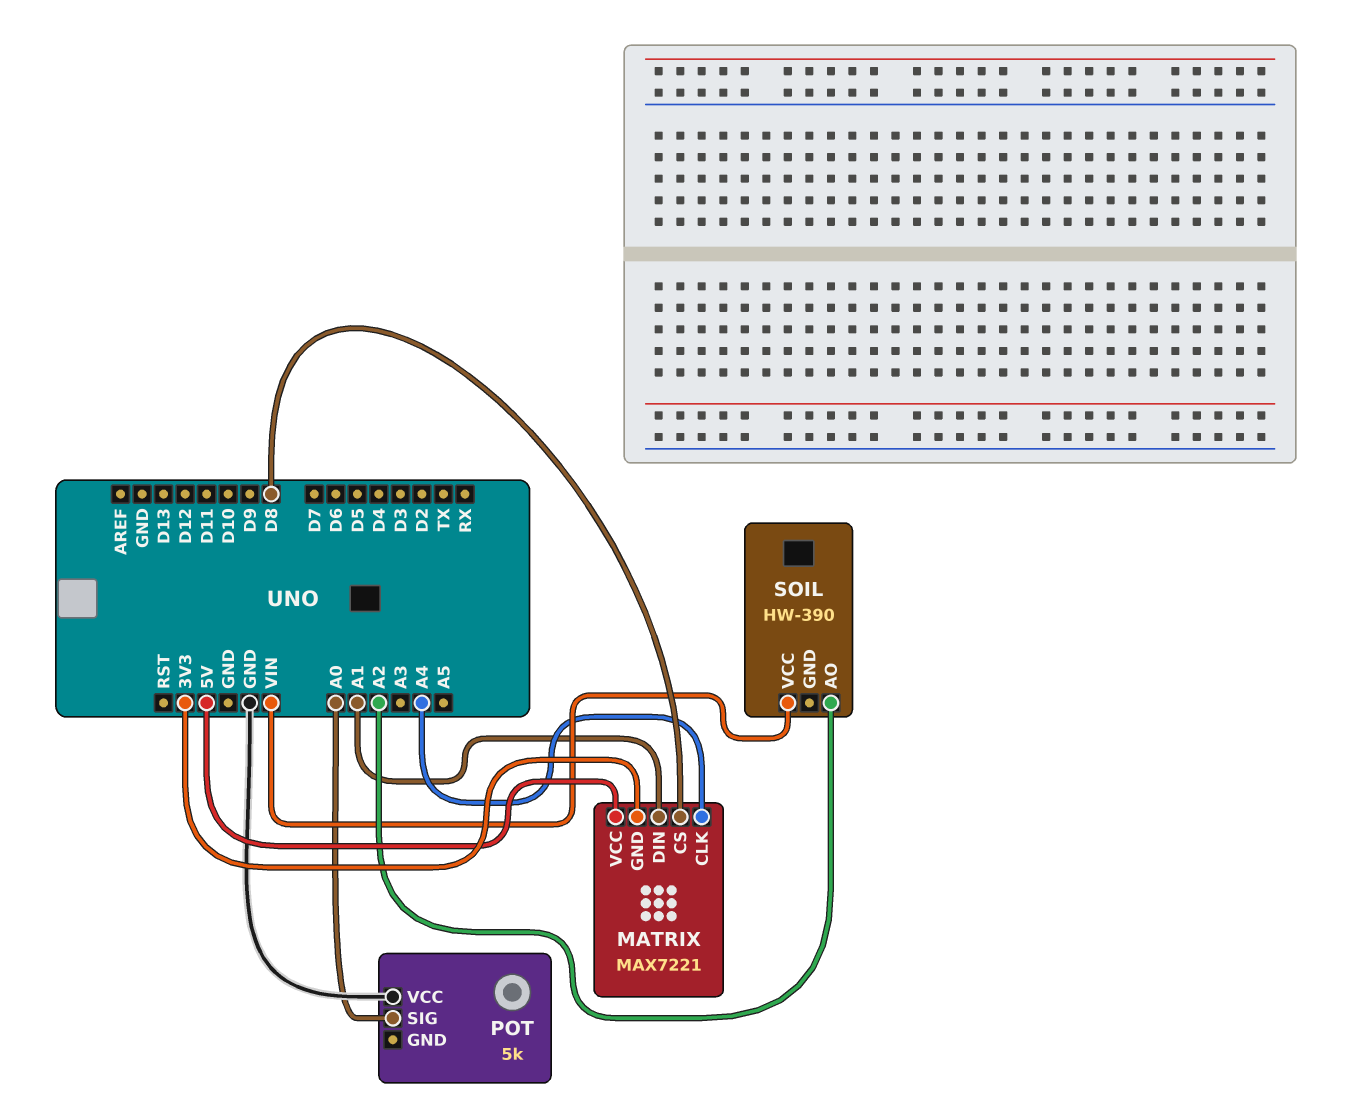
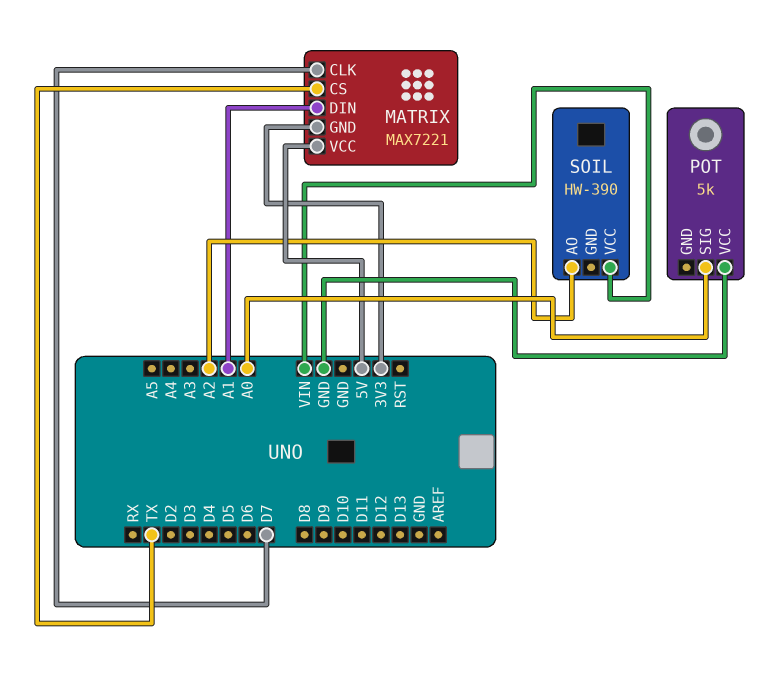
MATRIX pin CLK: A4 -> D7
MATRIX pin CS: D8 -> TX

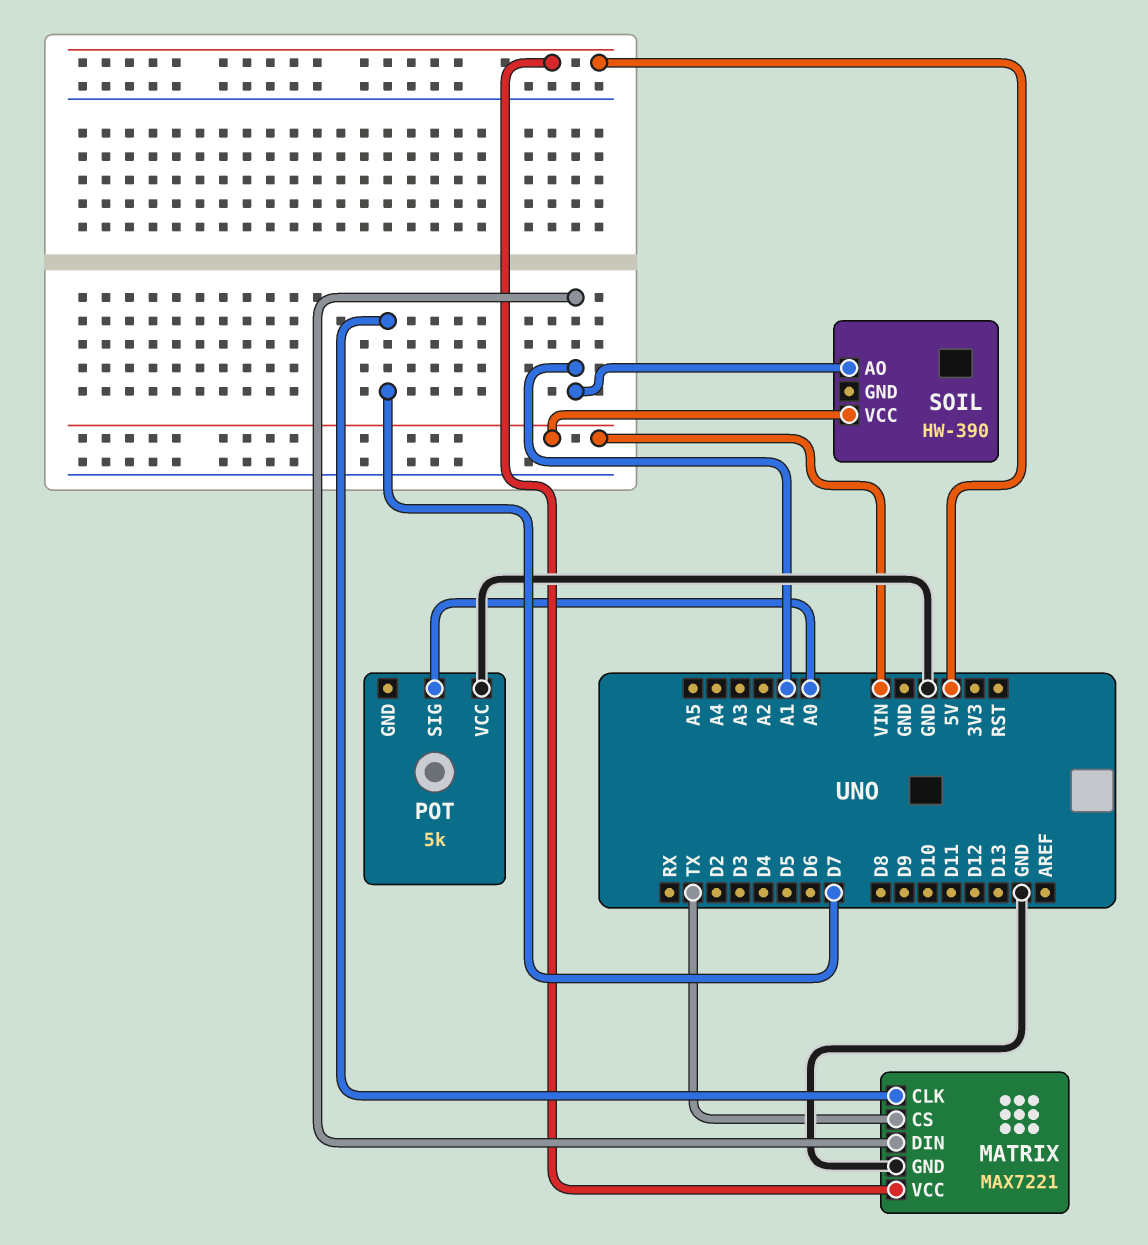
MATRIX pin GND: 3V3 -> GND
SOIL pin AO: A2 -> A1

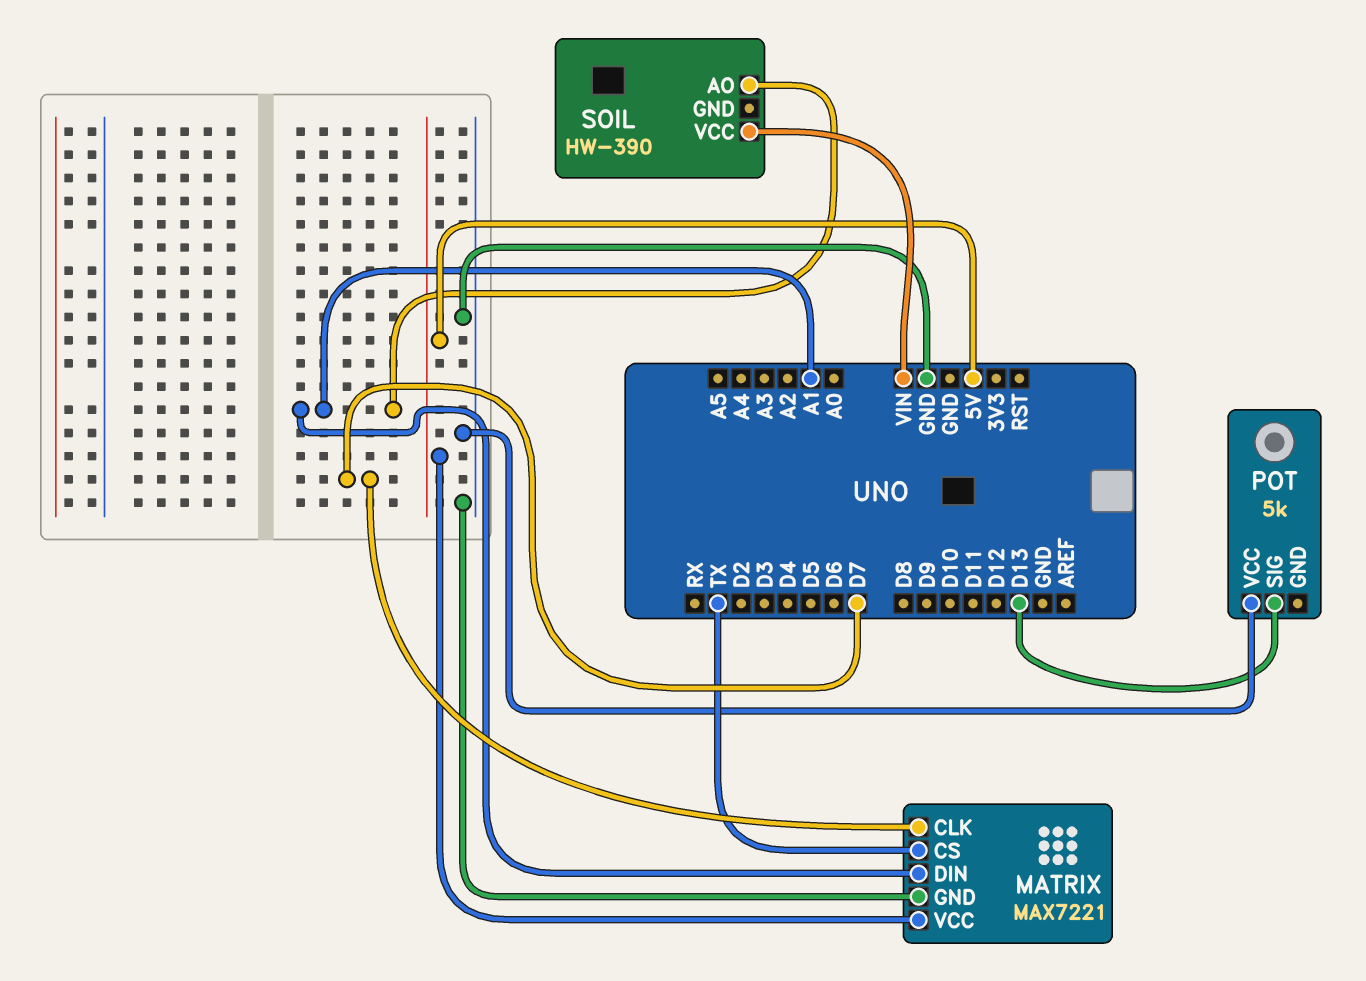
POT pin SIG: A0 -> D13

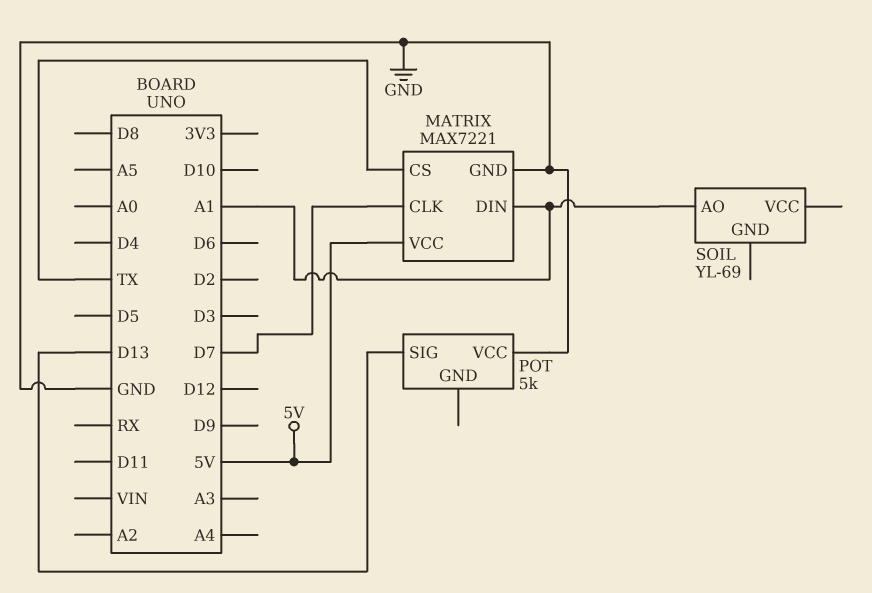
SOIL: HW-390 -> YL-69
SOIL pin VCC: VIN -> none

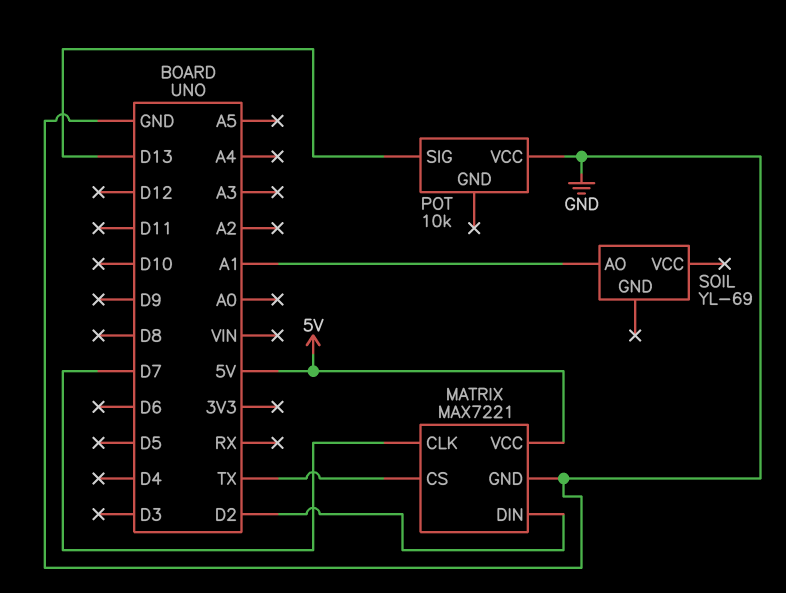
MATRIX pin DIN: A1 -> D2
POT: 5k -> 10k

